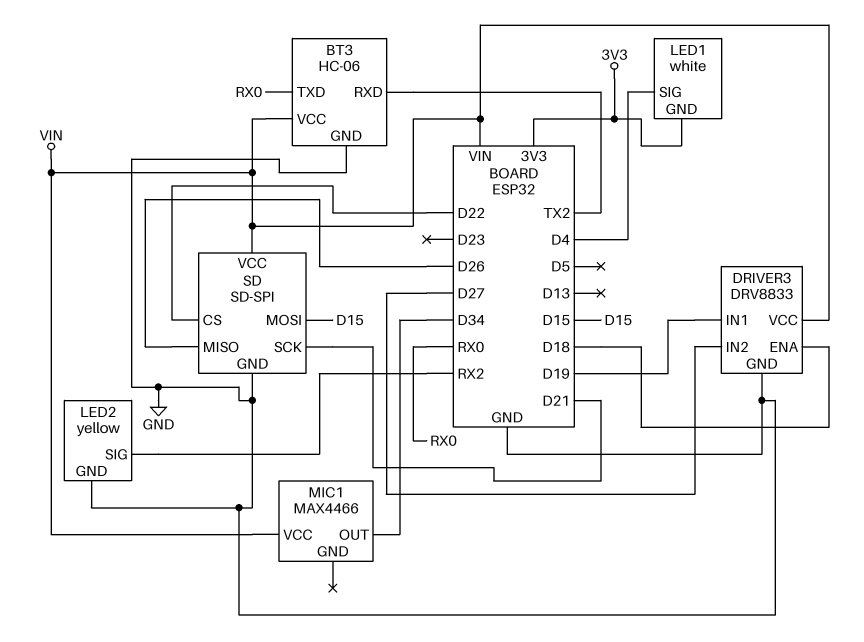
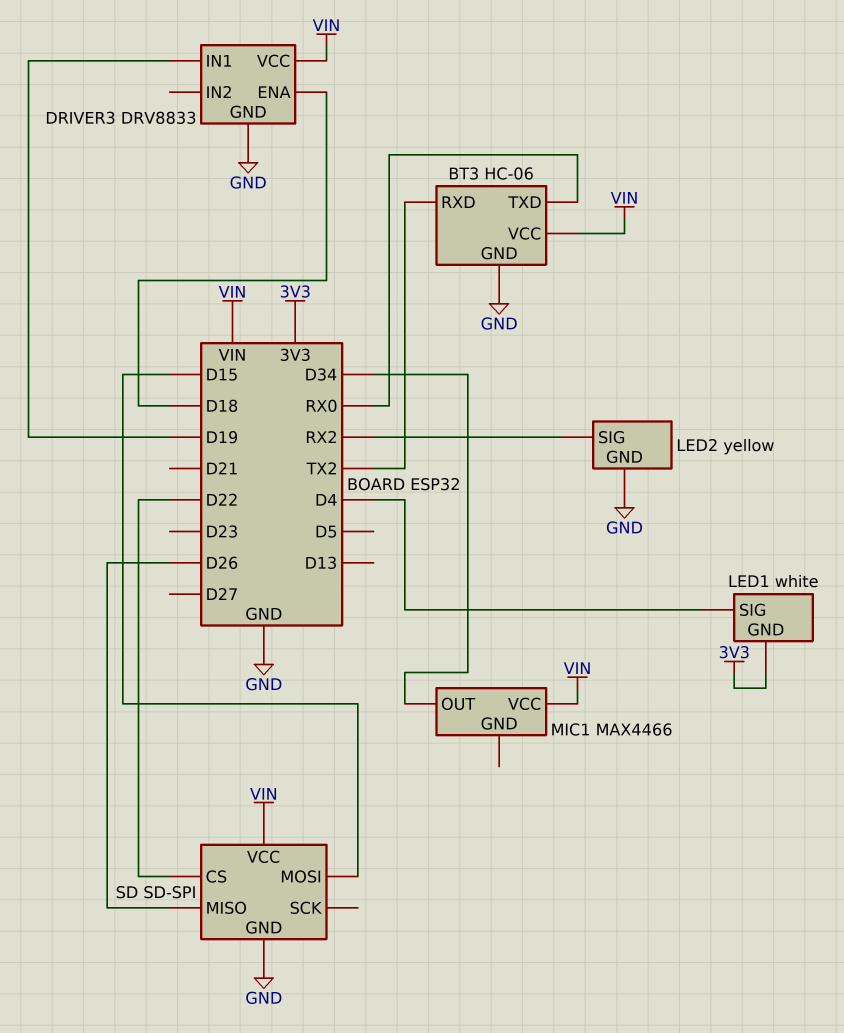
DRIVER3 pin IN2: D27 -> none
SD pin SCK: D21 -> none

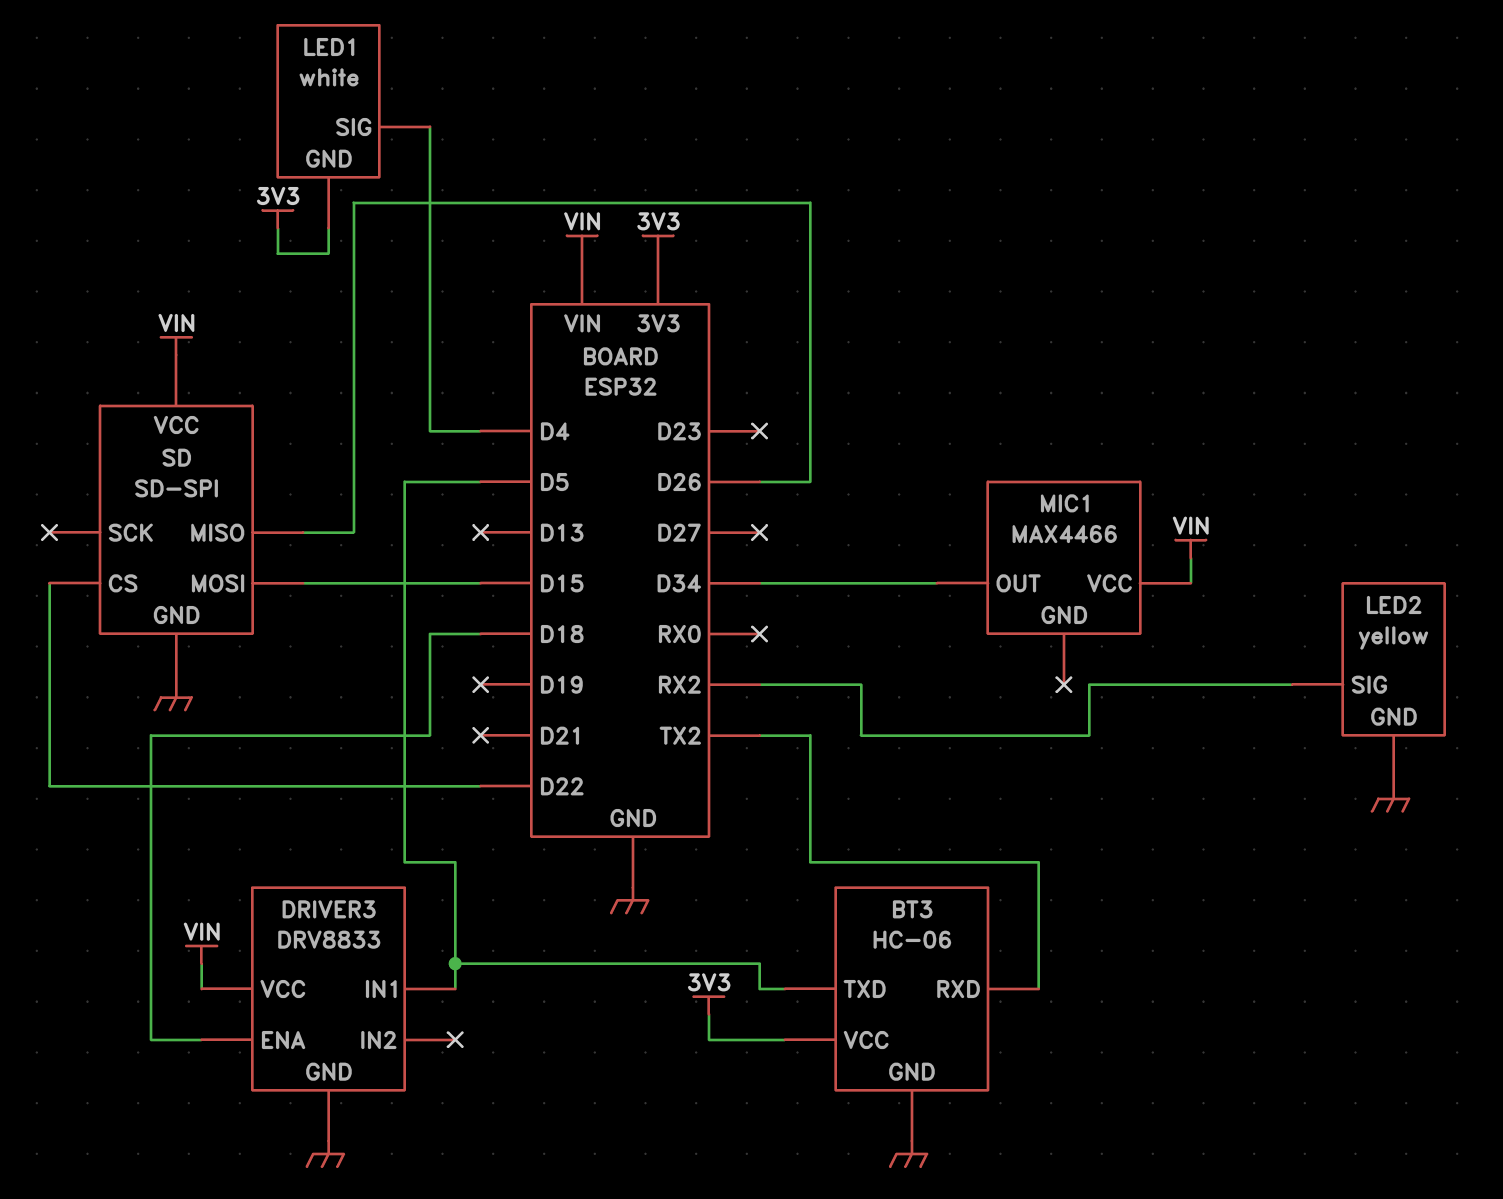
BT3 pin TXD: RX0 -> D5
BT3 pin VCC: VIN -> 3V3
DRIVER3 pin IN1: D19 -> D5

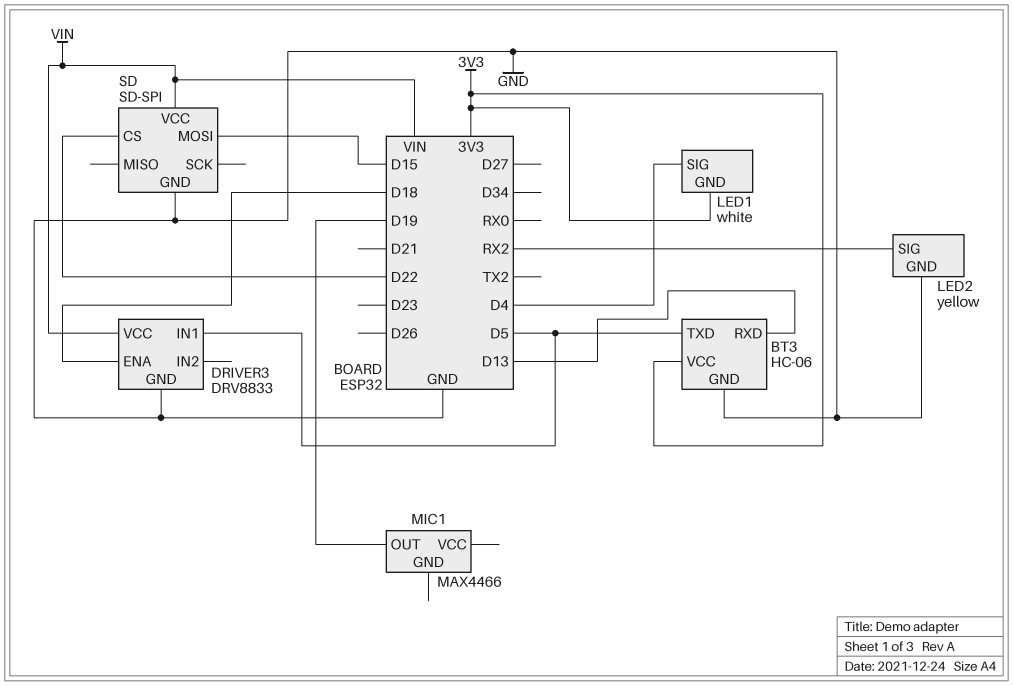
BT3 pin RXD: TX2 -> D13
MIC1 pin OUT: D34 -> D19
MIC1 pin VCC: VIN -> none
SD pin MISO: D26 -> none

